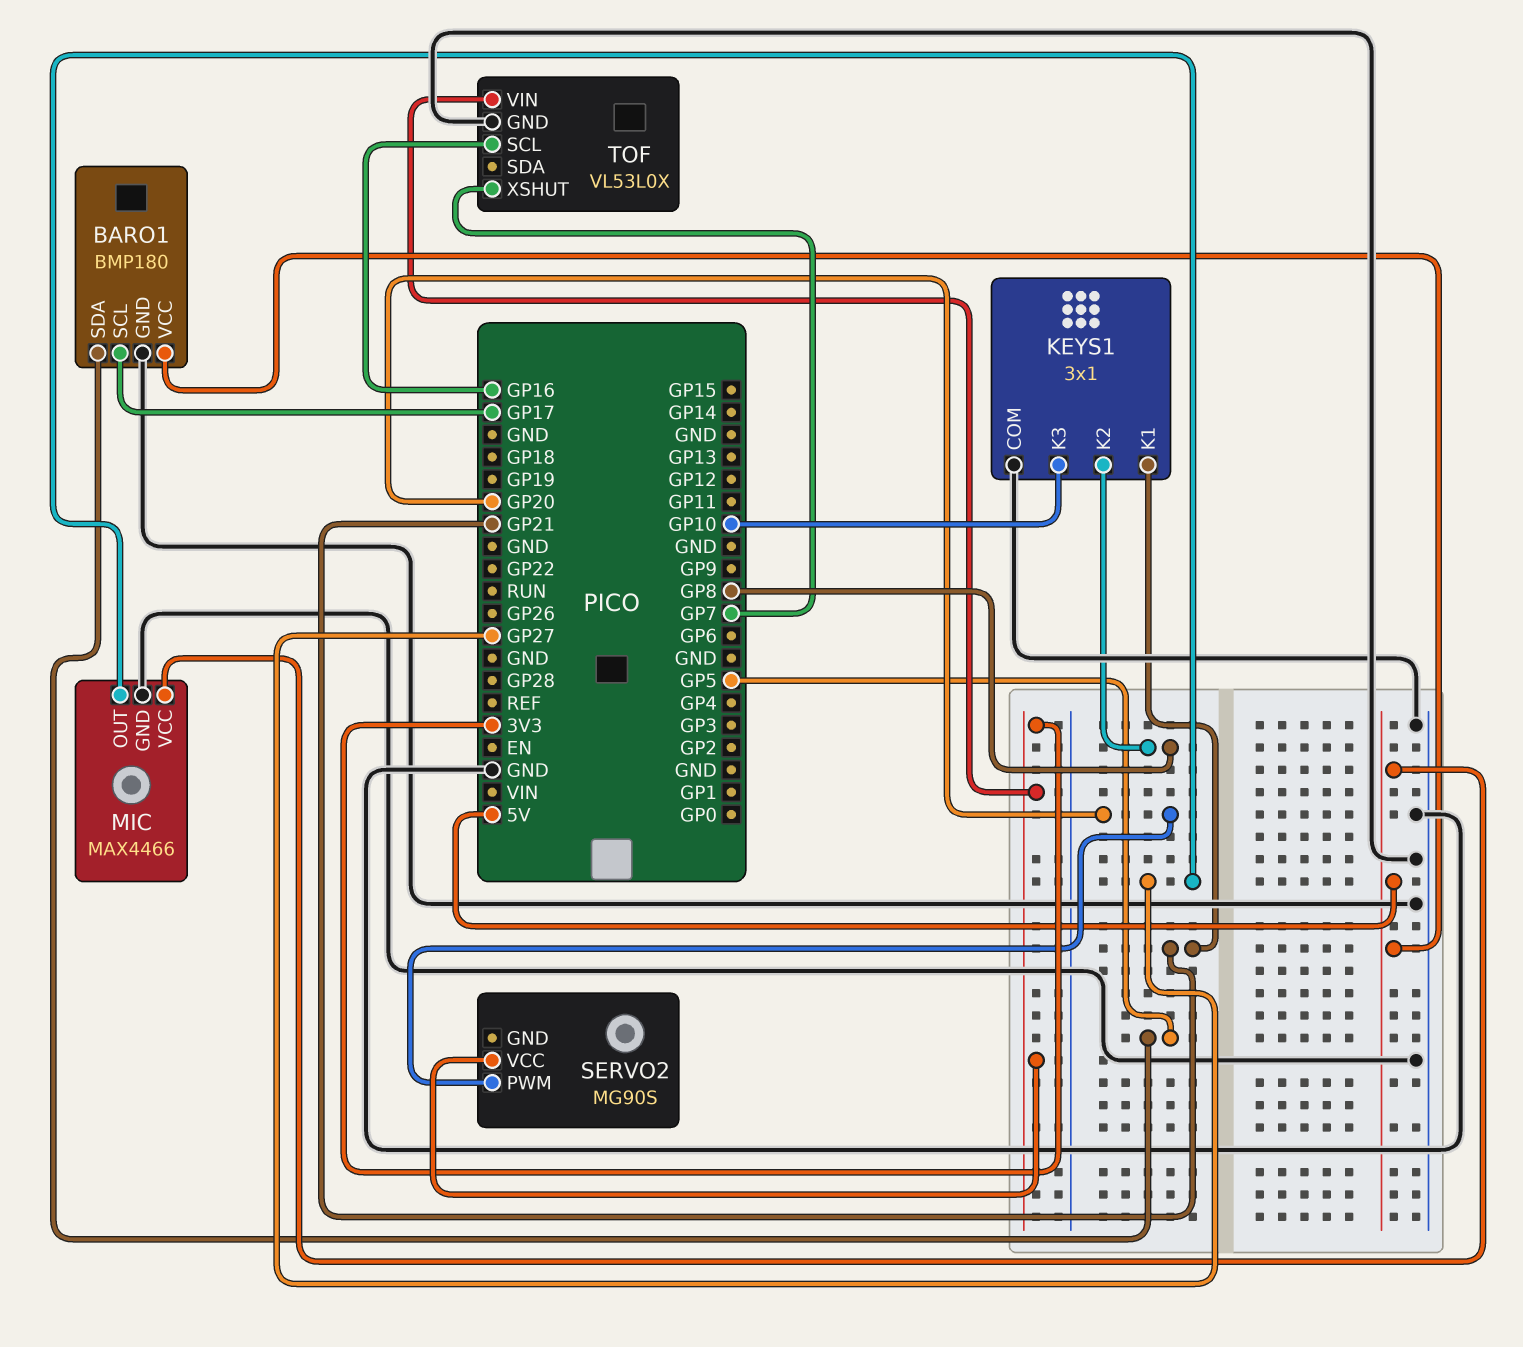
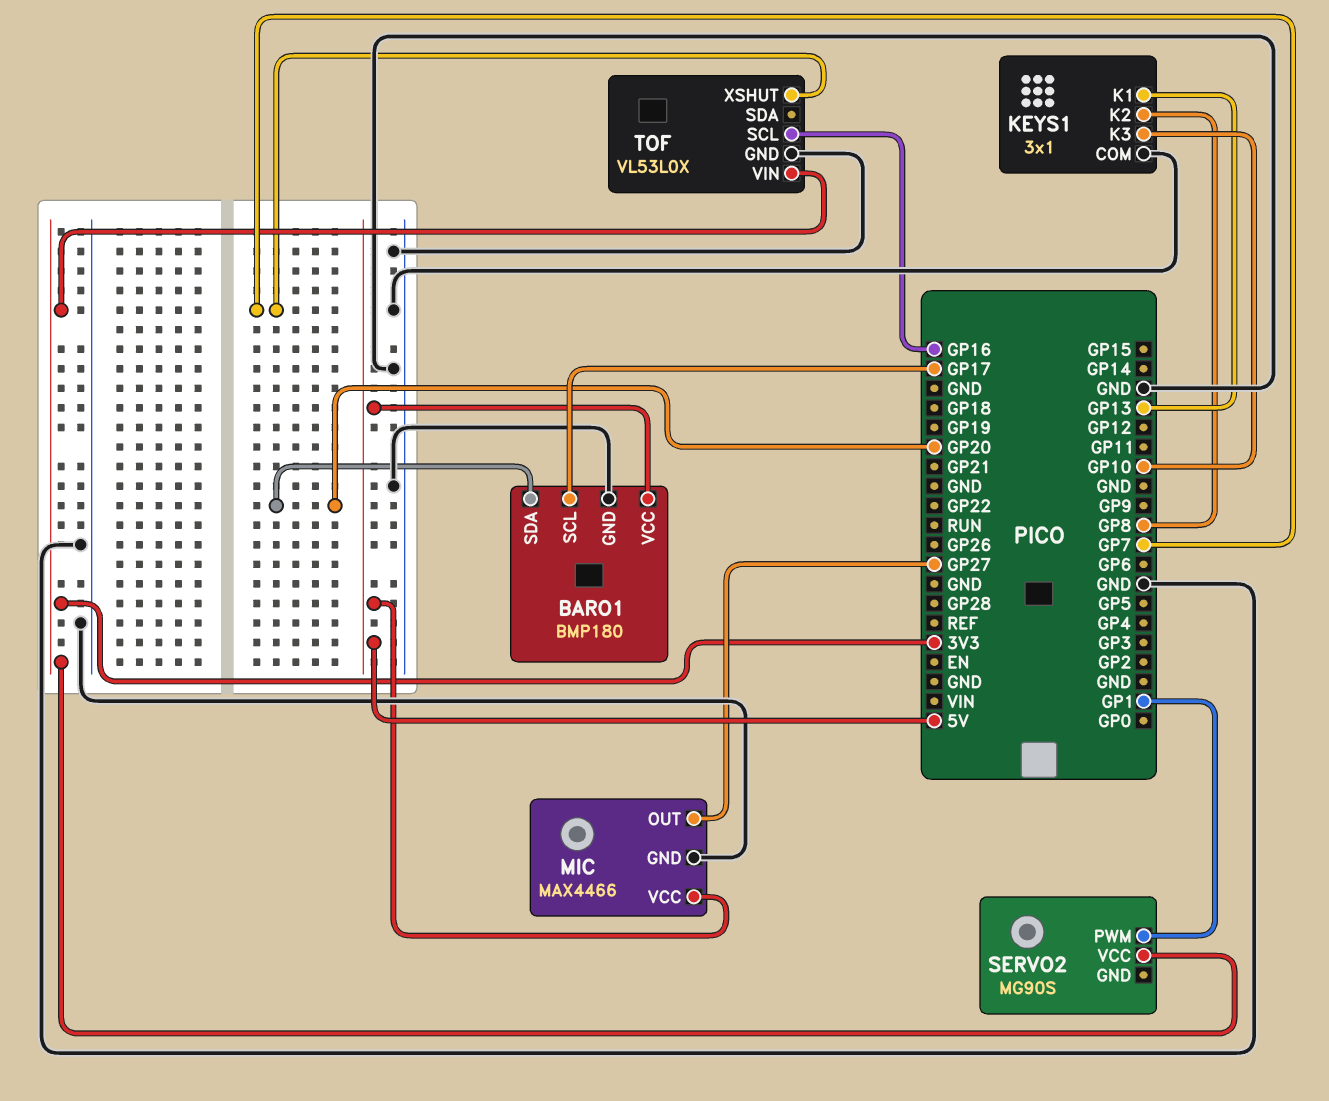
BARO1 pin SDA: GP5 -> GP20
KEYS1 pin K1: GP21 -> GP13
SERVO2 pin PWM: GP20 -> GP1

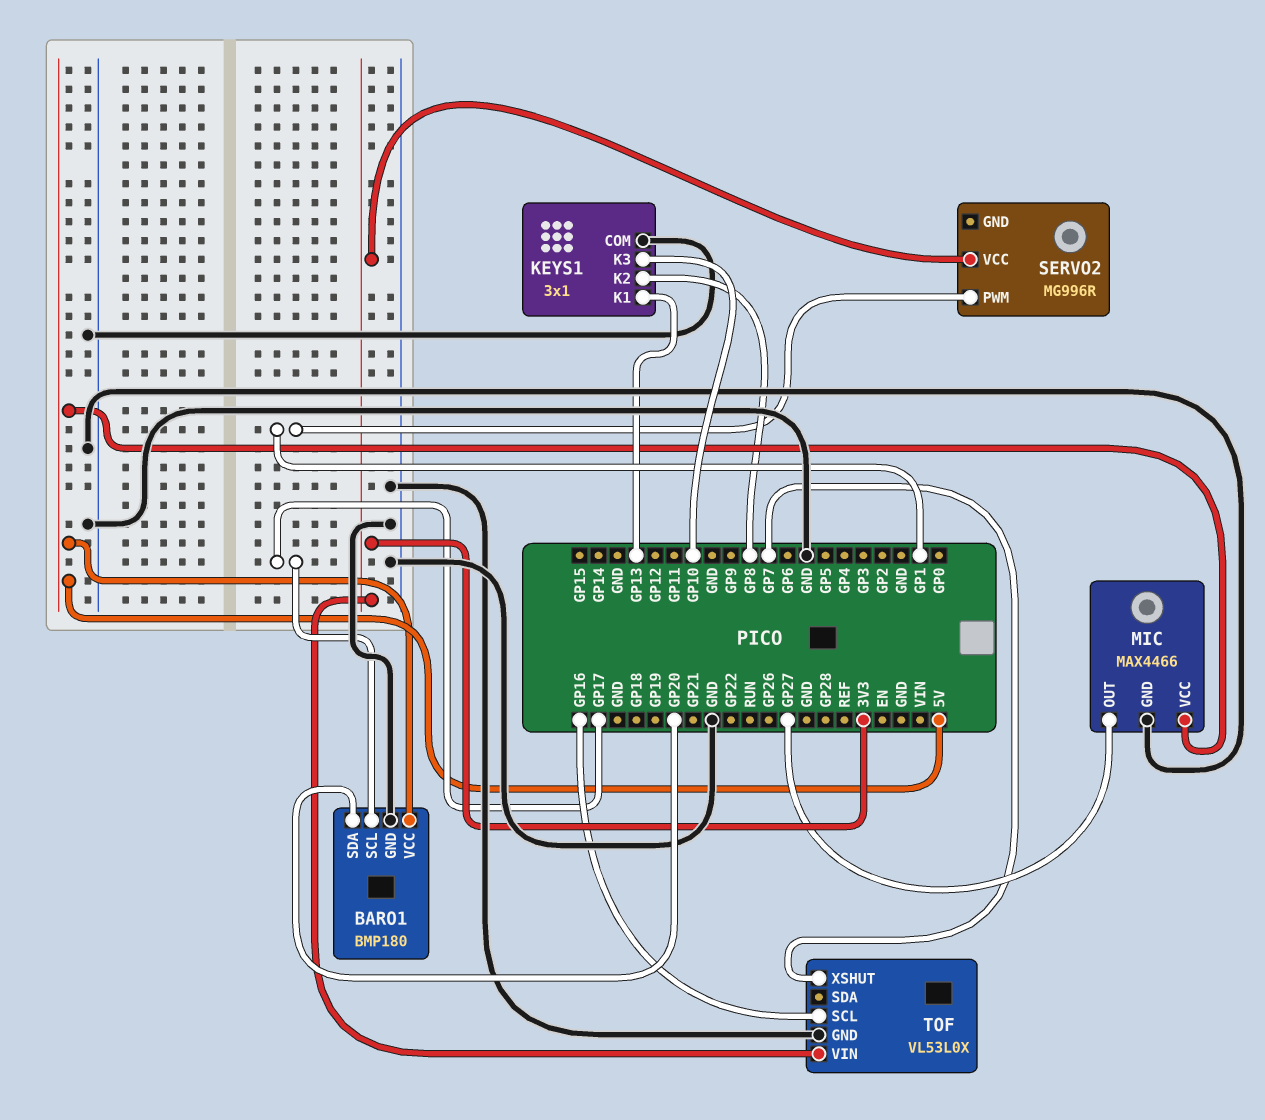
SERVO2: MG90S -> MG996R

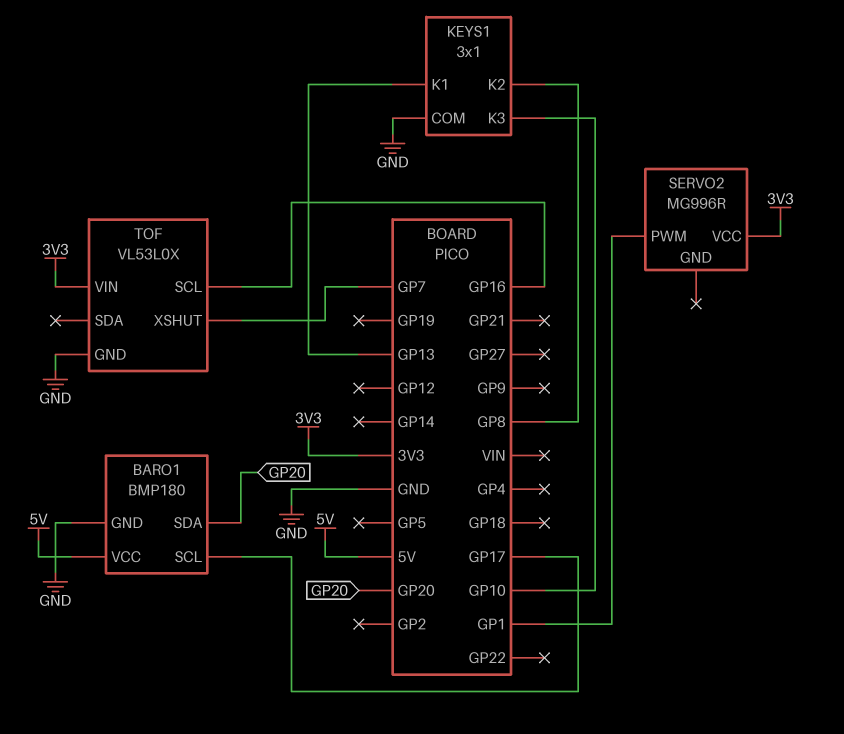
MIC: MAX4466 -> none
MIC pin GND: GND -> none
MIC pin OUT: GP27 -> none
MIC pin VCC: 5V -> none

